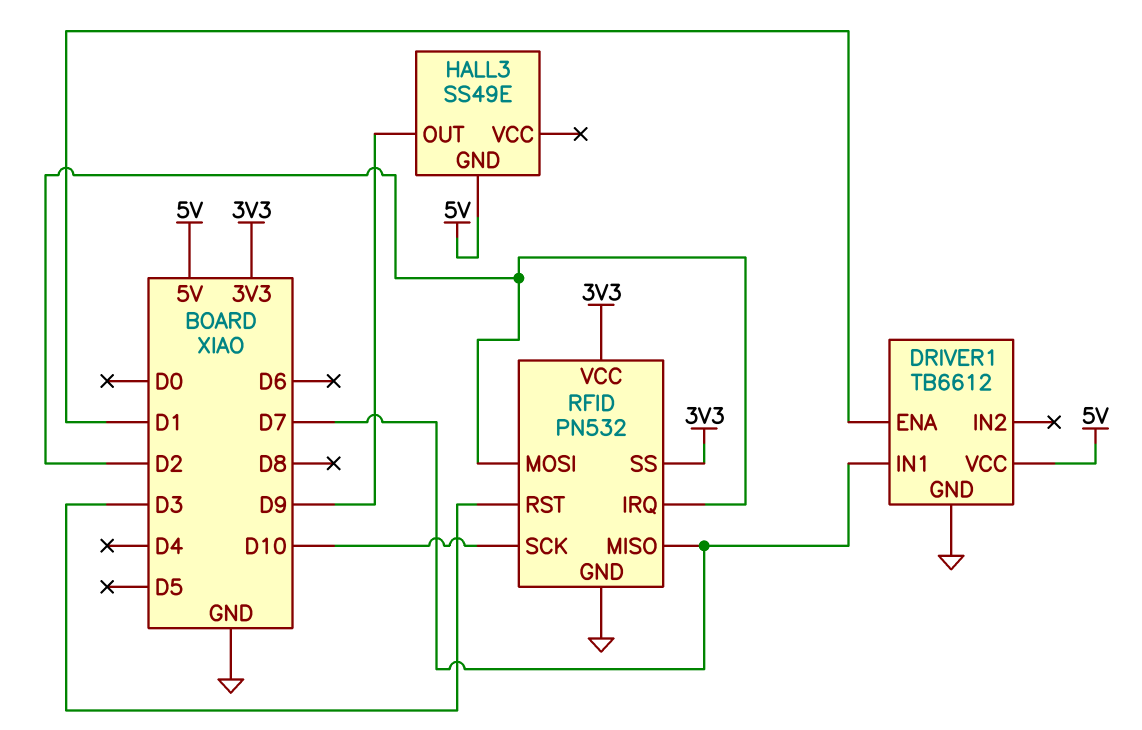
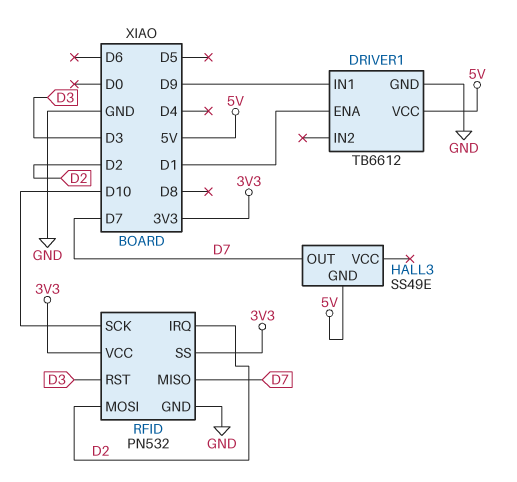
DRIVER1 pin IN1: D7 -> D9
HALL3 pin OUT: D9 -> D7

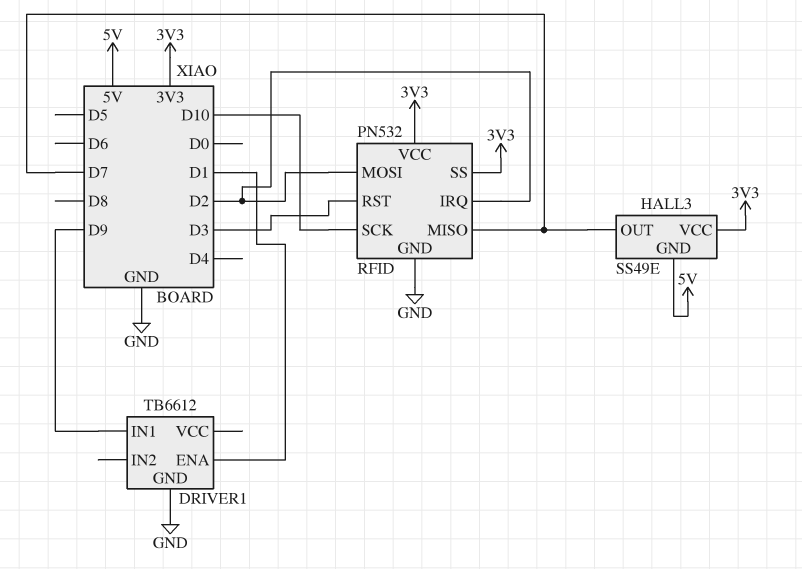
DRIVER1 pin VCC: 5V -> none
HALL3 pin VCC: none -> 3V3

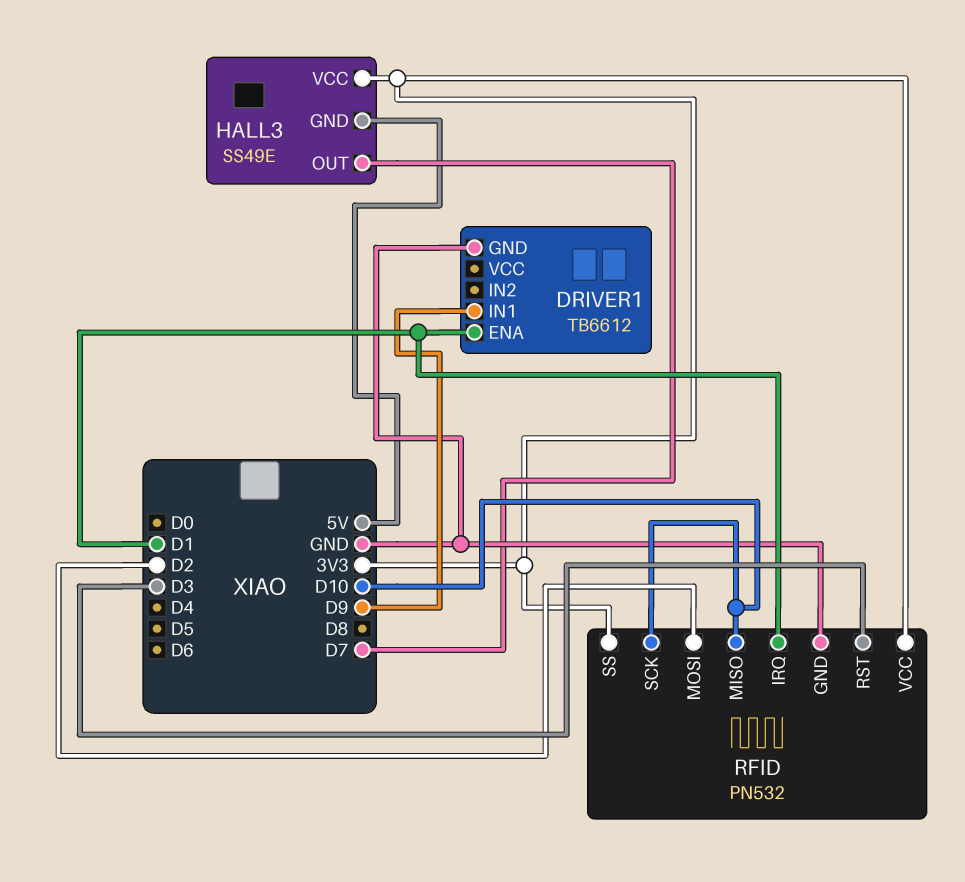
RFID pin IRQ: D2 -> D1
RFID pin MISO: D7 -> D10

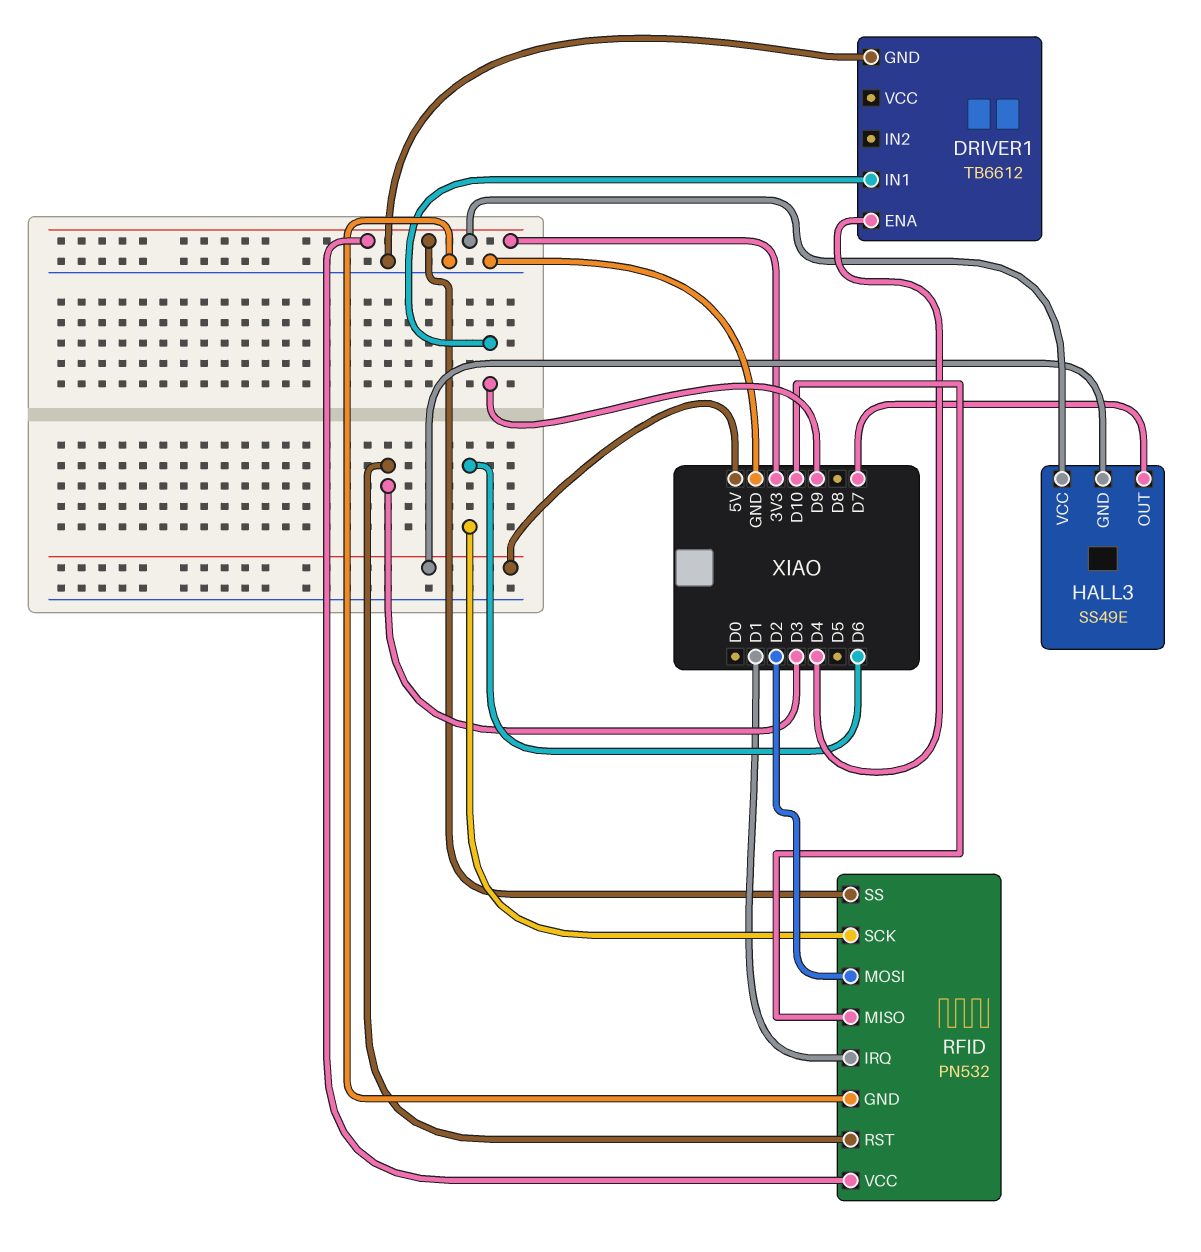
DRIVER1 pin ENA: D1 -> D4
RFID pin SCK: D10 -> D6

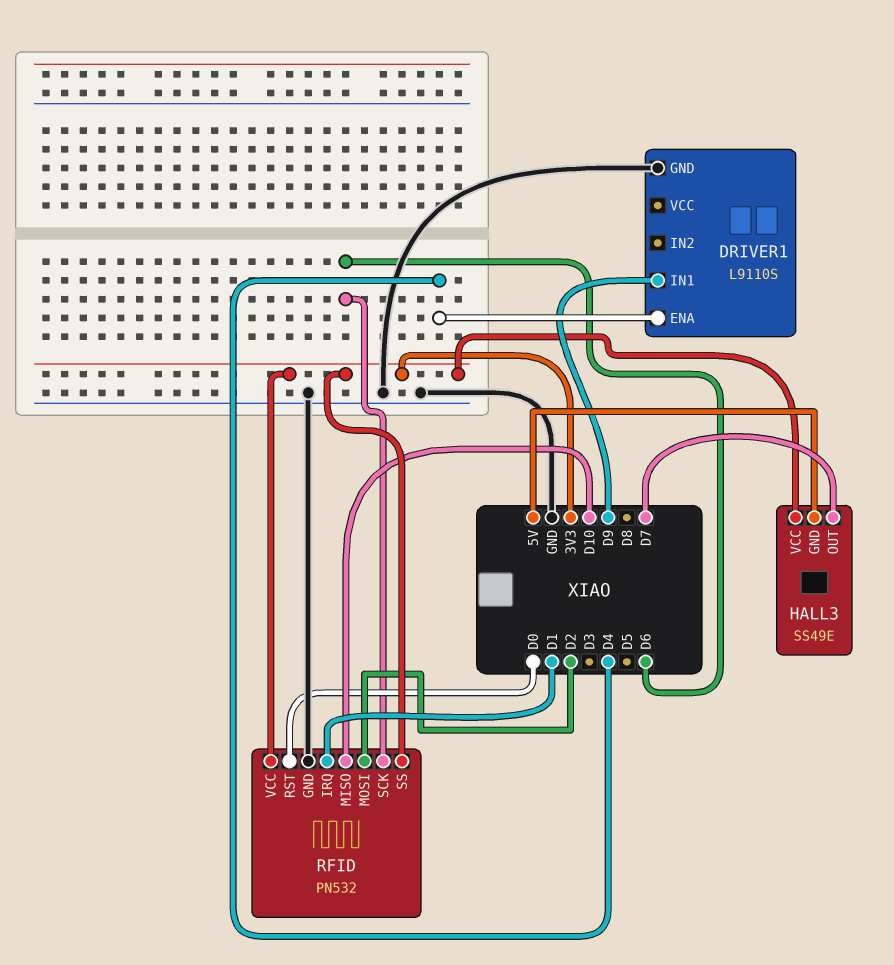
DRIVER1: TB6612 -> L9110S
RFID pin RST: D3 -> D0

